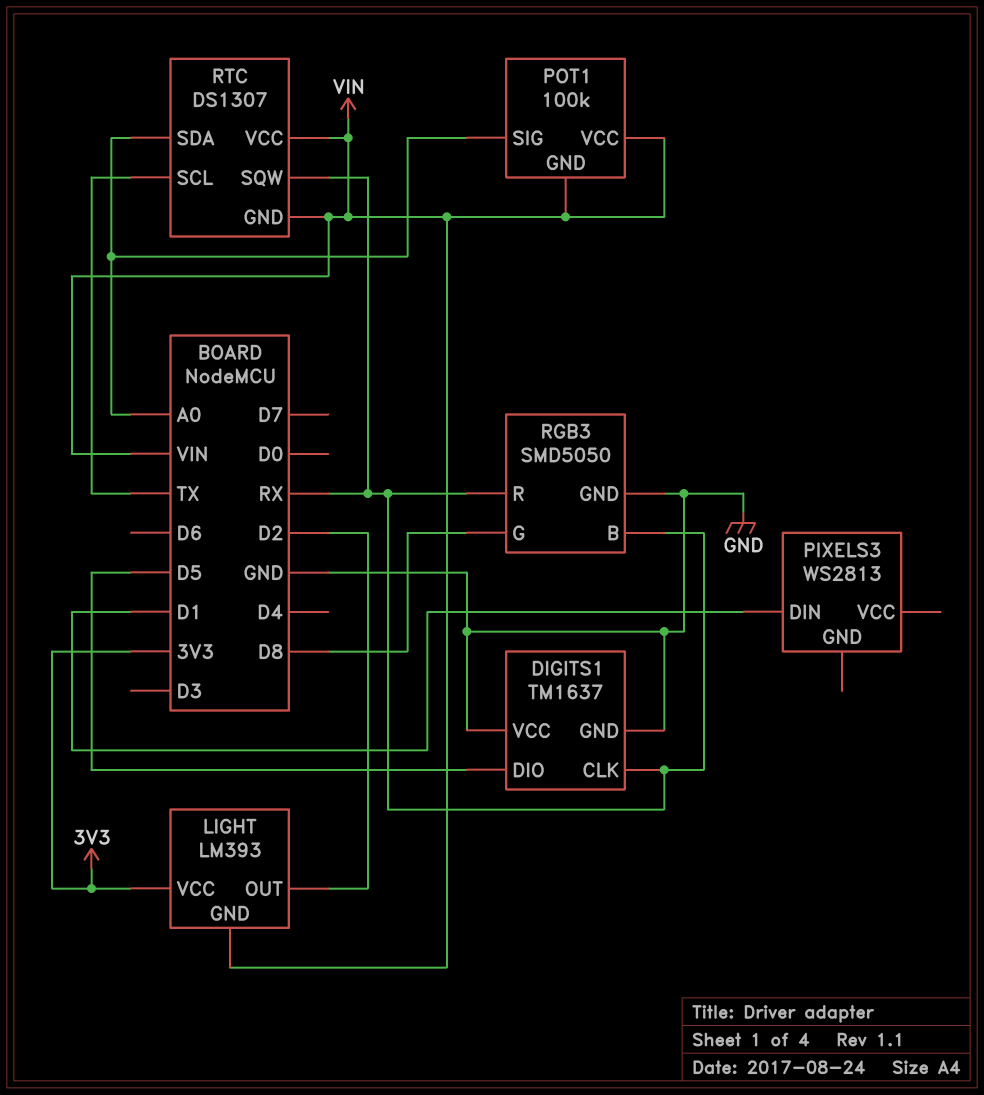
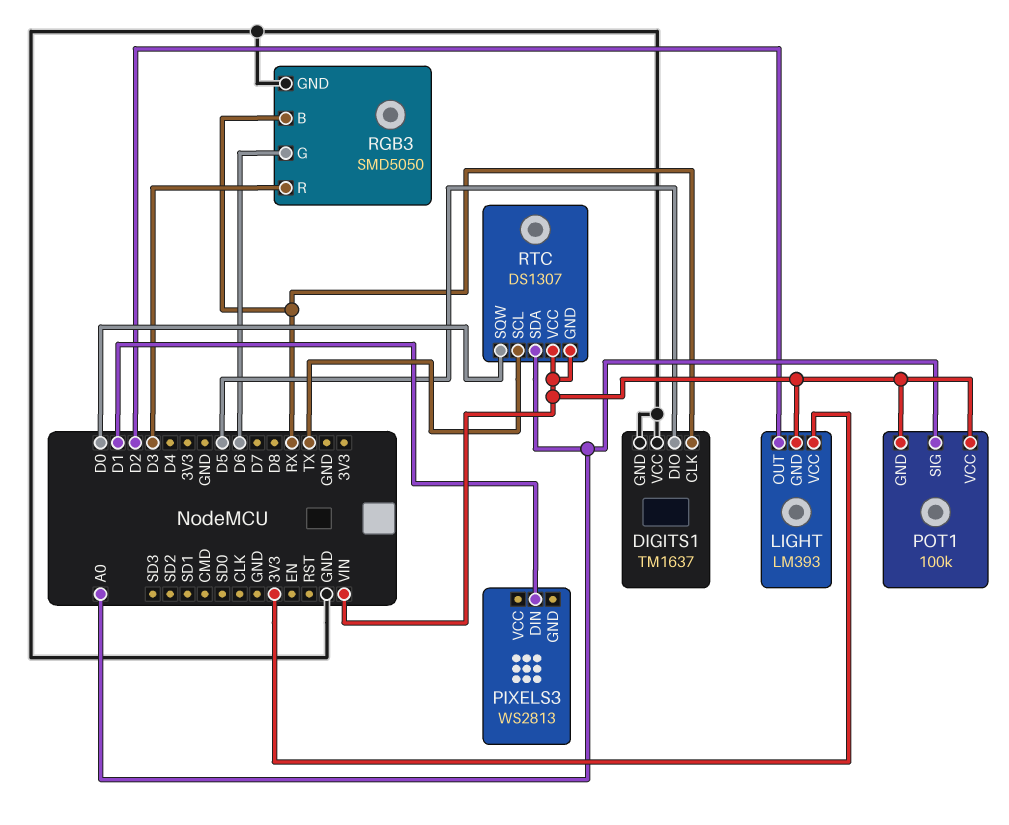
RGB3 pin G: D8 -> D6
RGB3 pin R: RX -> D3
RTC pin SQW: RX -> D0

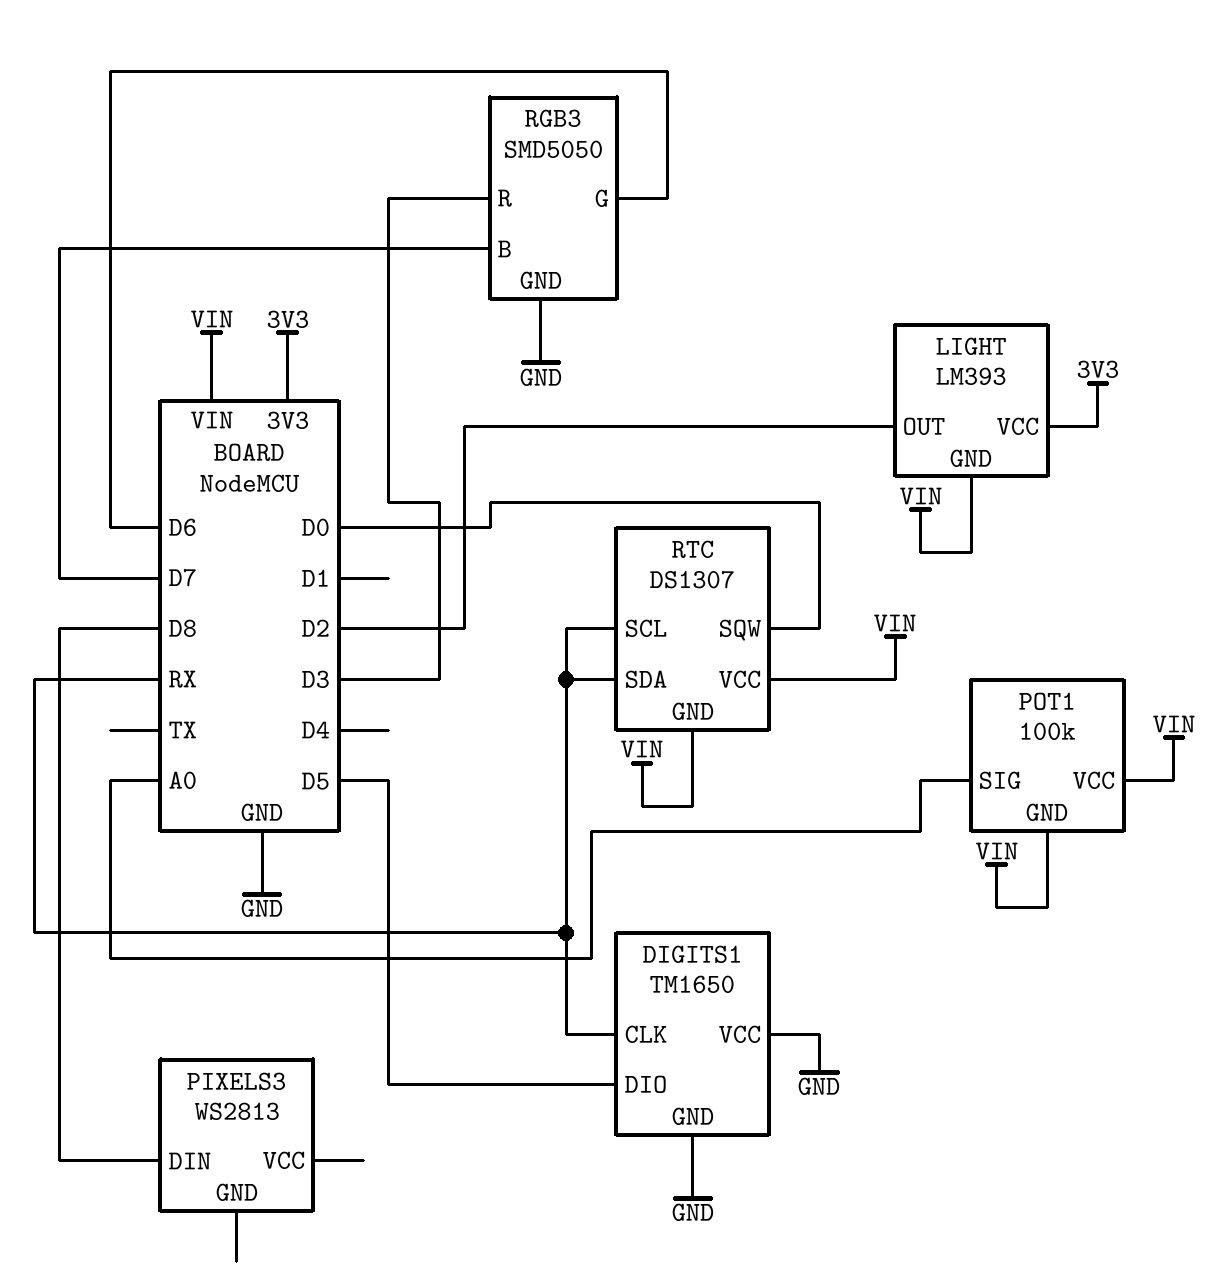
DIGITS1: TM1637 -> TM1650
PIXELS3 pin DIN: D1 -> D8
RGB3 pin B: RX -> D7
RTC pin SCL: TX -> RX
RTC pin SDA: A0 -> RX

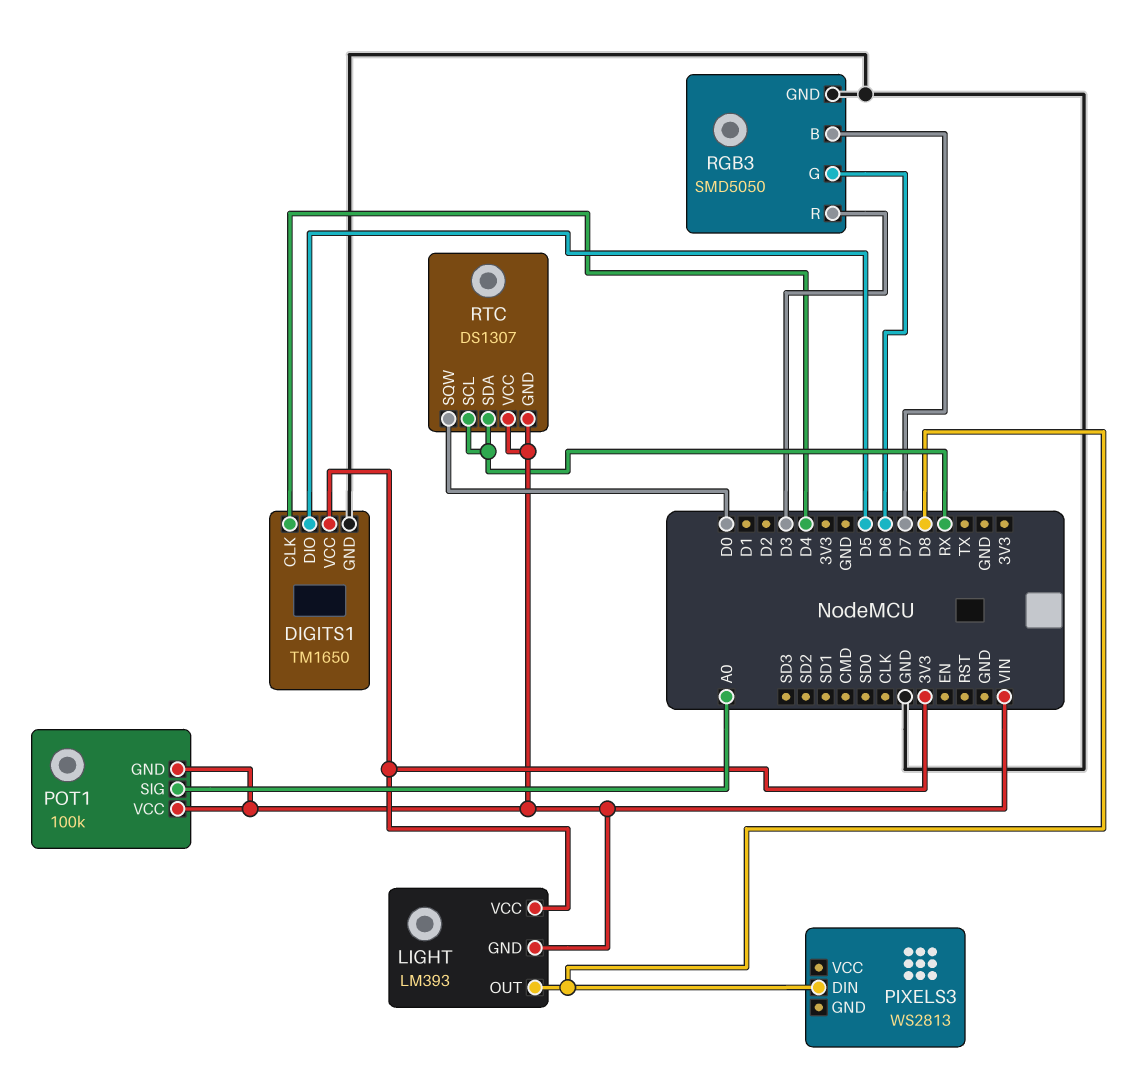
DIGITS1 pin CLK: RX -> D4
DIGITS1 pin VCC: GND -> 3V3
LIGHT pin OUT: D2 -> D8

